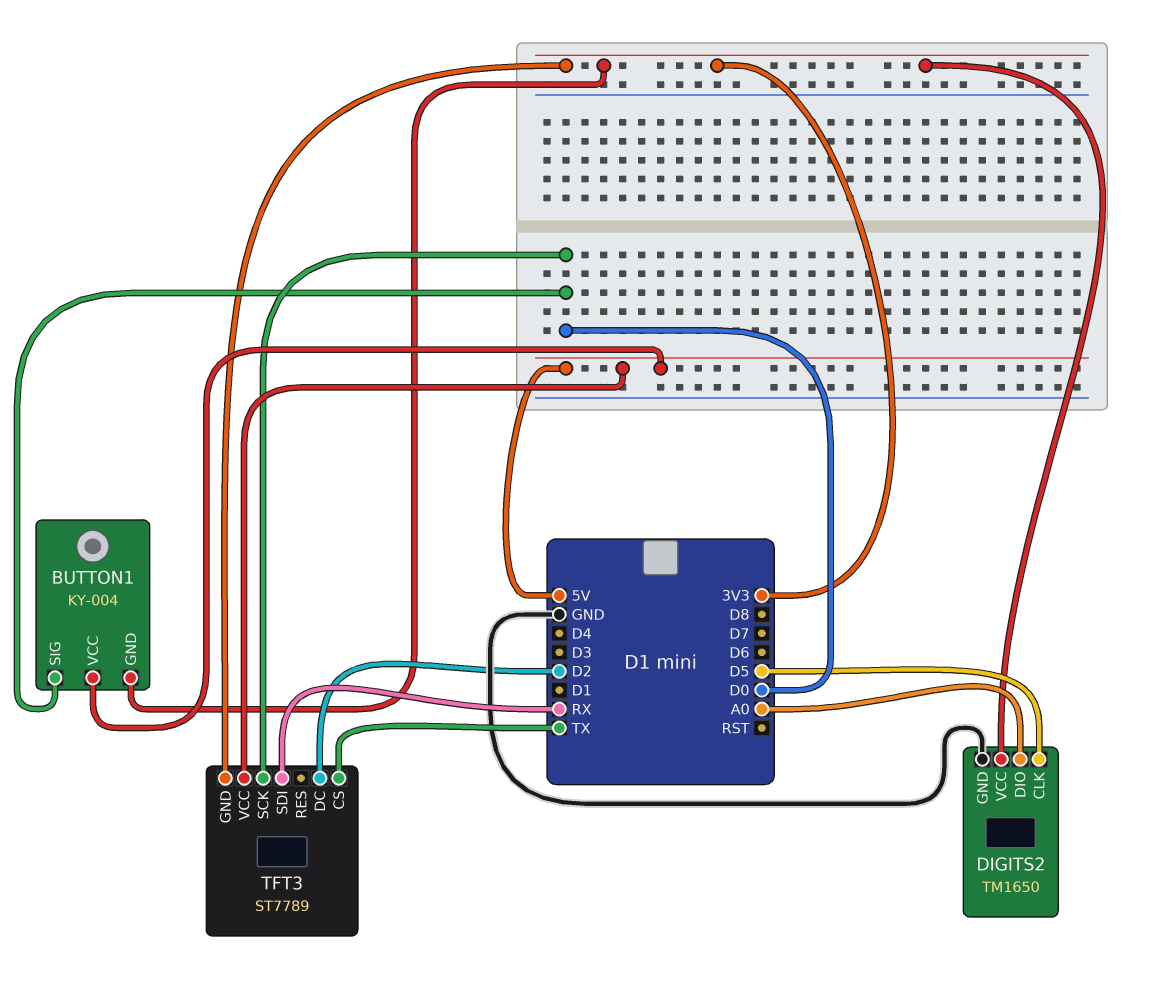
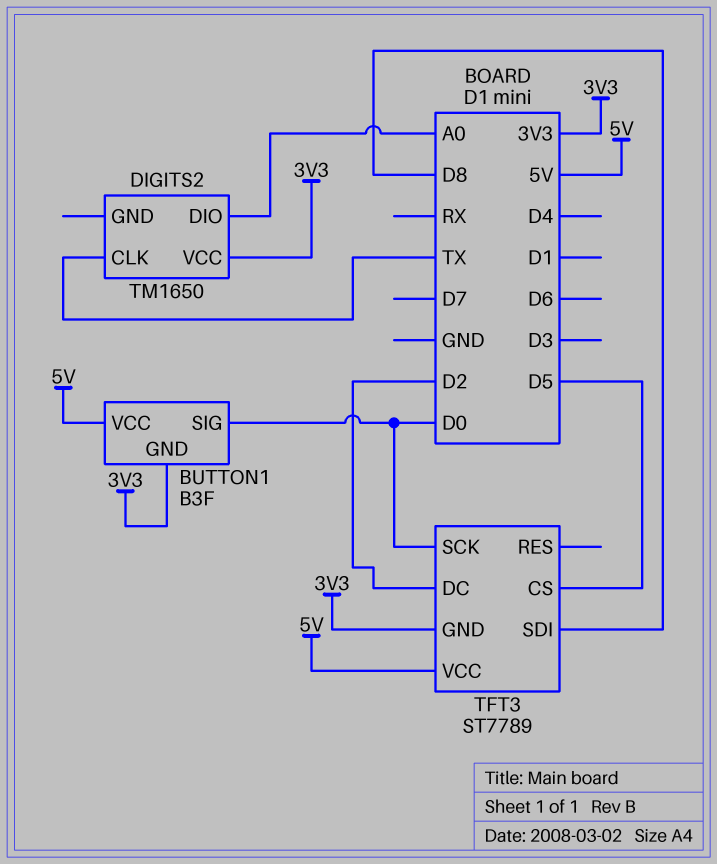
BUTTON1: KY-004 -> B3F
DIGITS2 pin CLK: D5 -> TX
DIGITS2 pin GND: GND -> none
TFT3 pin CS: TX -> D5
TFT3 pin SDI: RX -> D8

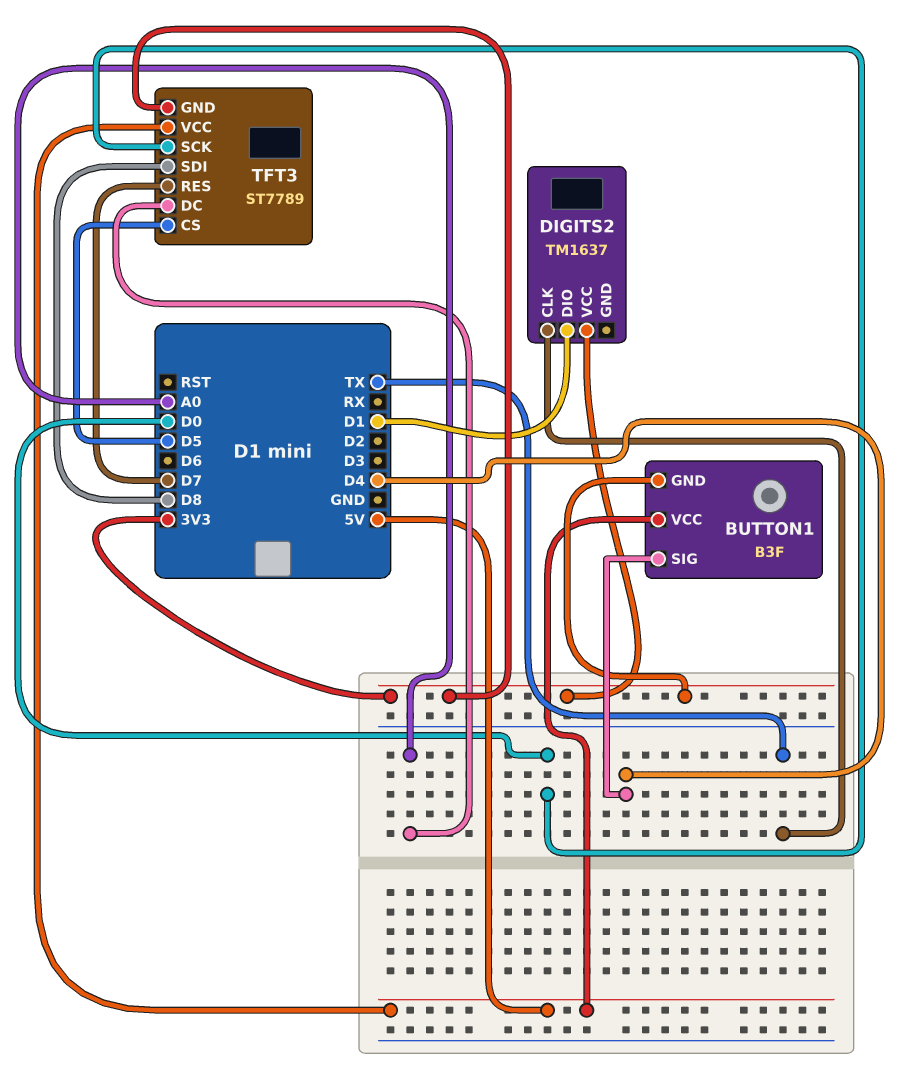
BUTTON1 pin SIG: D0 -> D4
DIGITS2: TM1650 -> TM1637
DIGITS2 pin DIO: A0 -> D1
TFT3 pin DC: D2 -> A0
TFT3 pin RES: none -> D7

